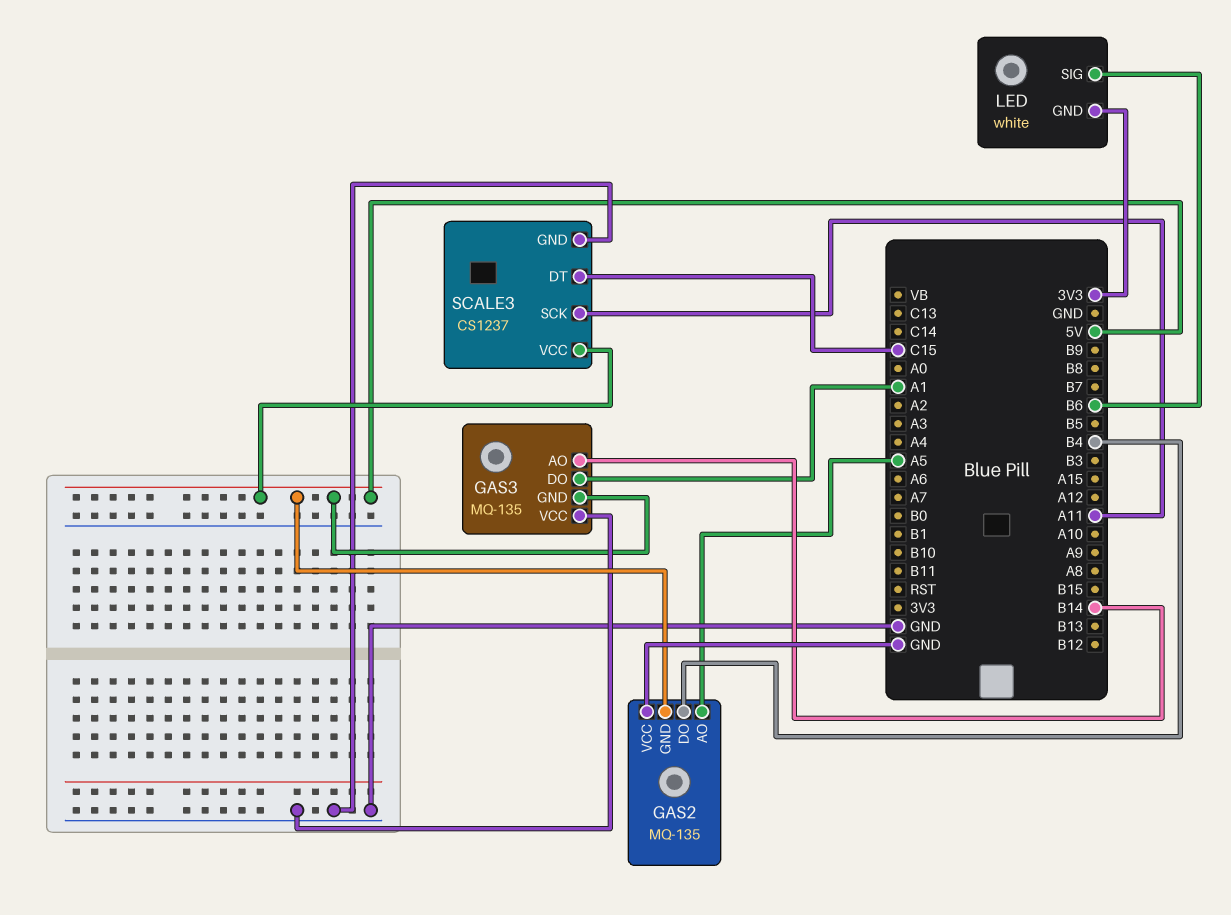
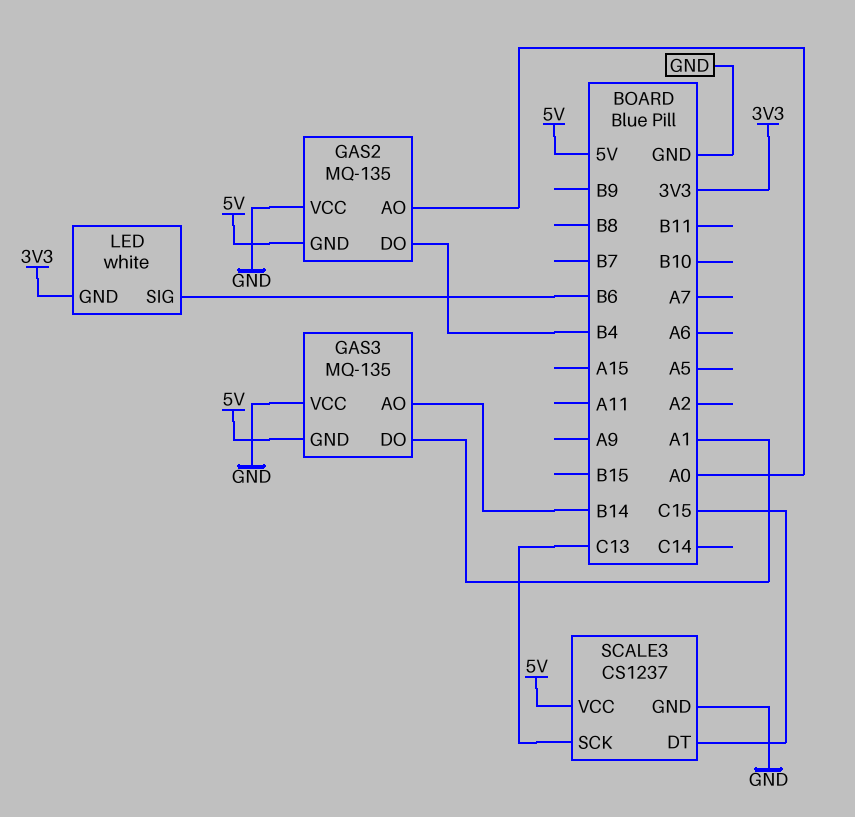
GAS2 pin AO: A5 -> A0
SCALE3 pin SCK: A11 -> C13

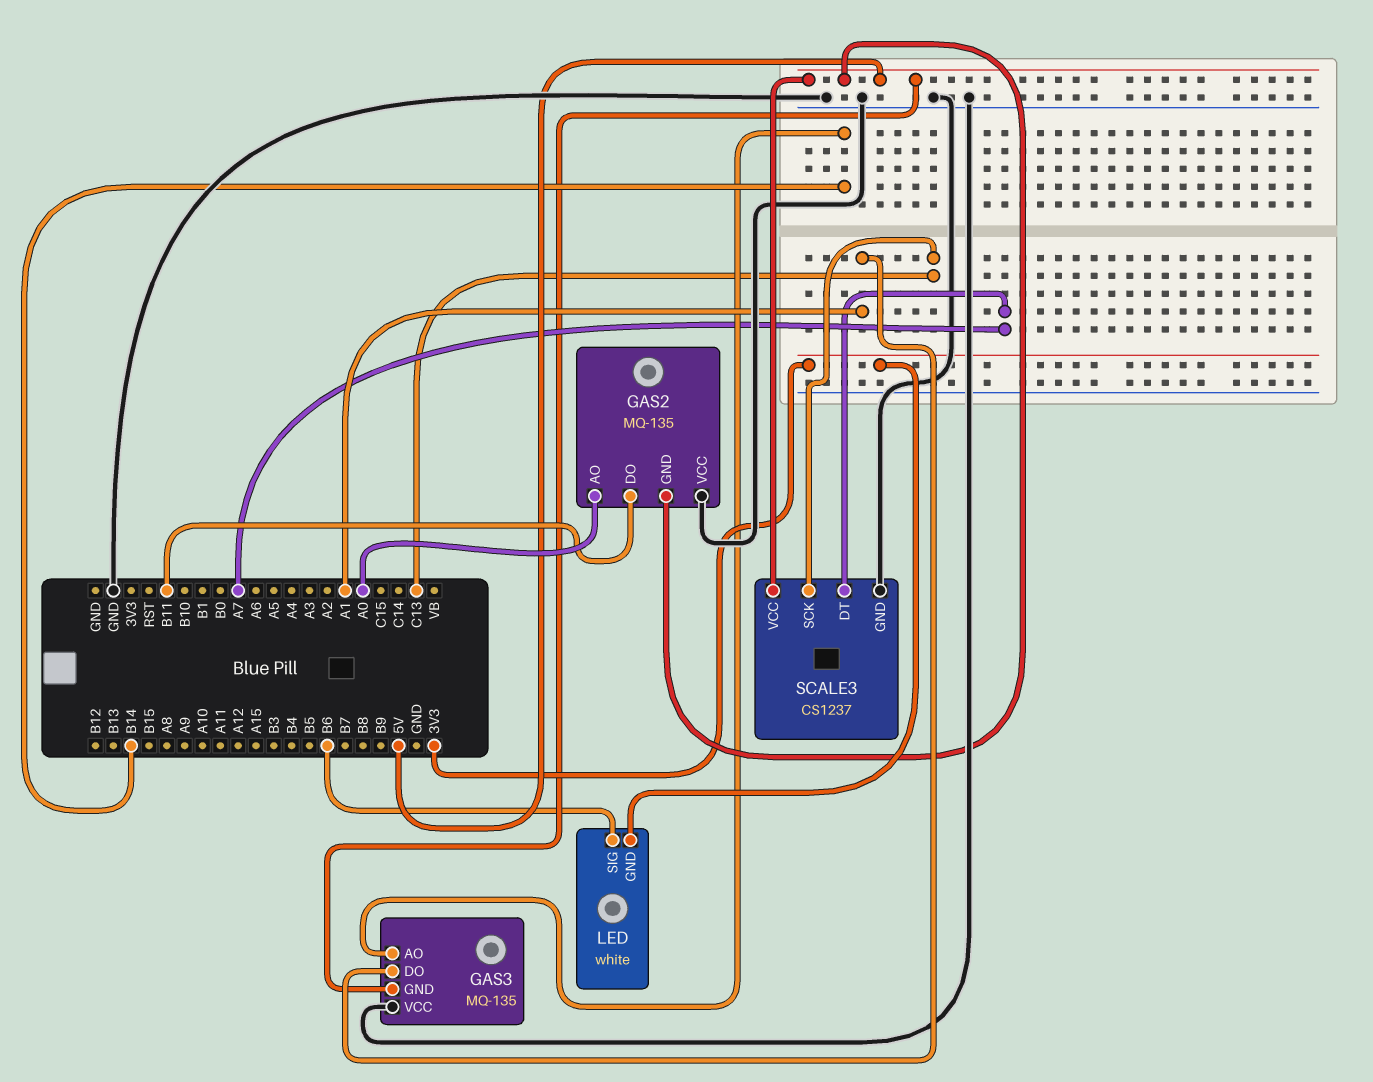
GAS2 pin DO: B4 -> B11
SCALE3 pin DT: C15 -> A7

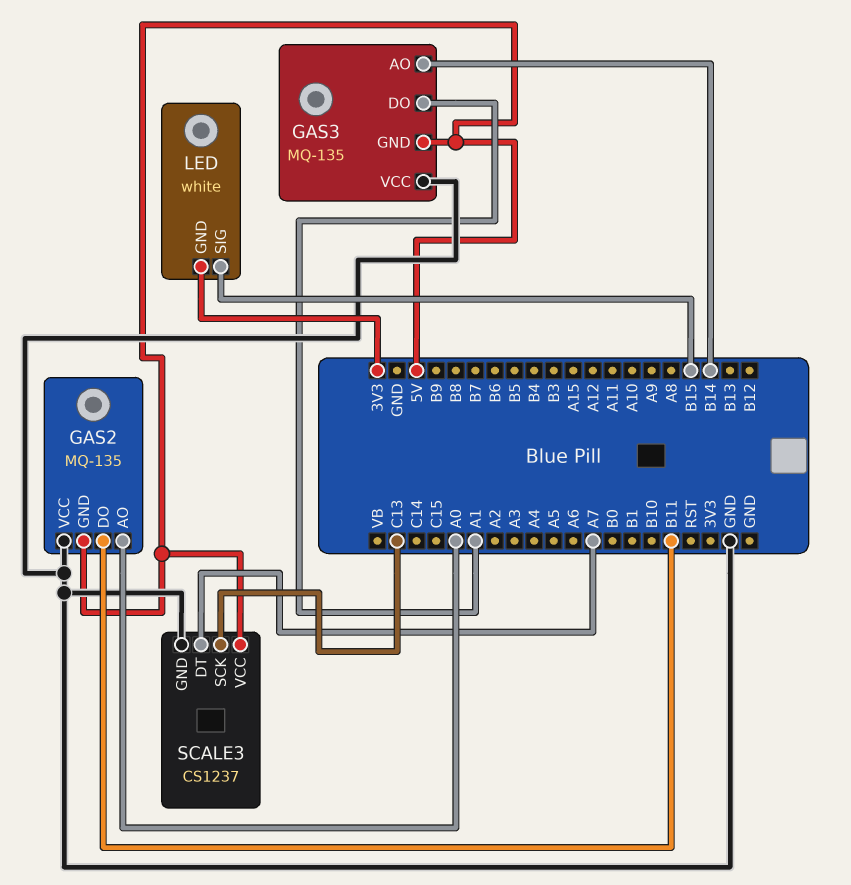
LED pin SIG: B6 -> B15

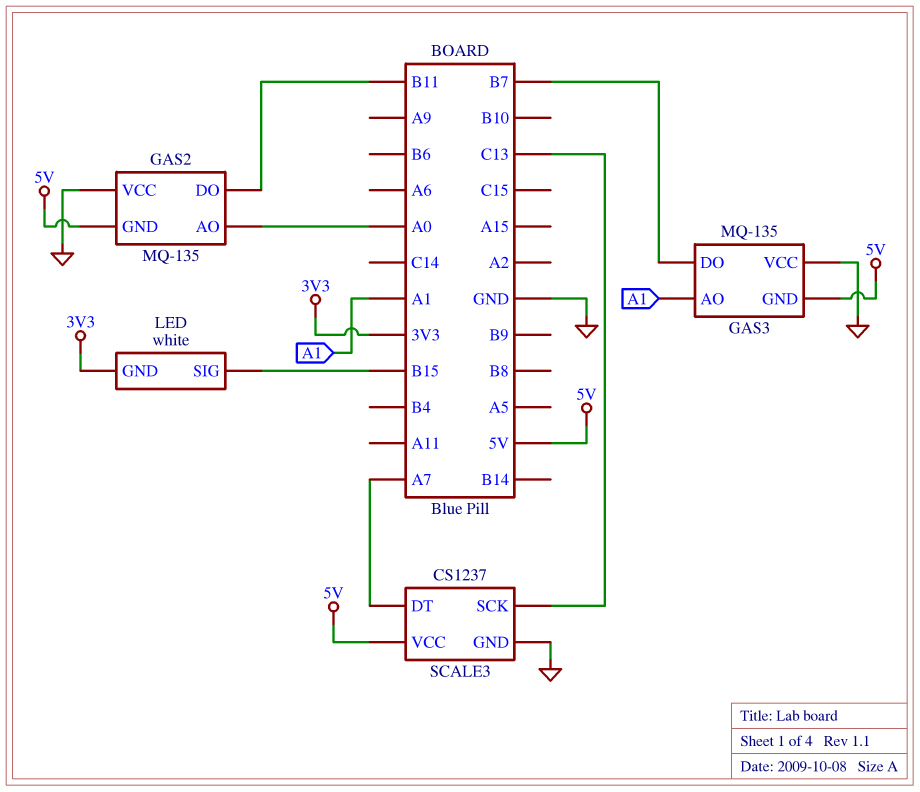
GAS3 pin AO: B14 -> A1
GAS3 pin DO: A1 -> B7

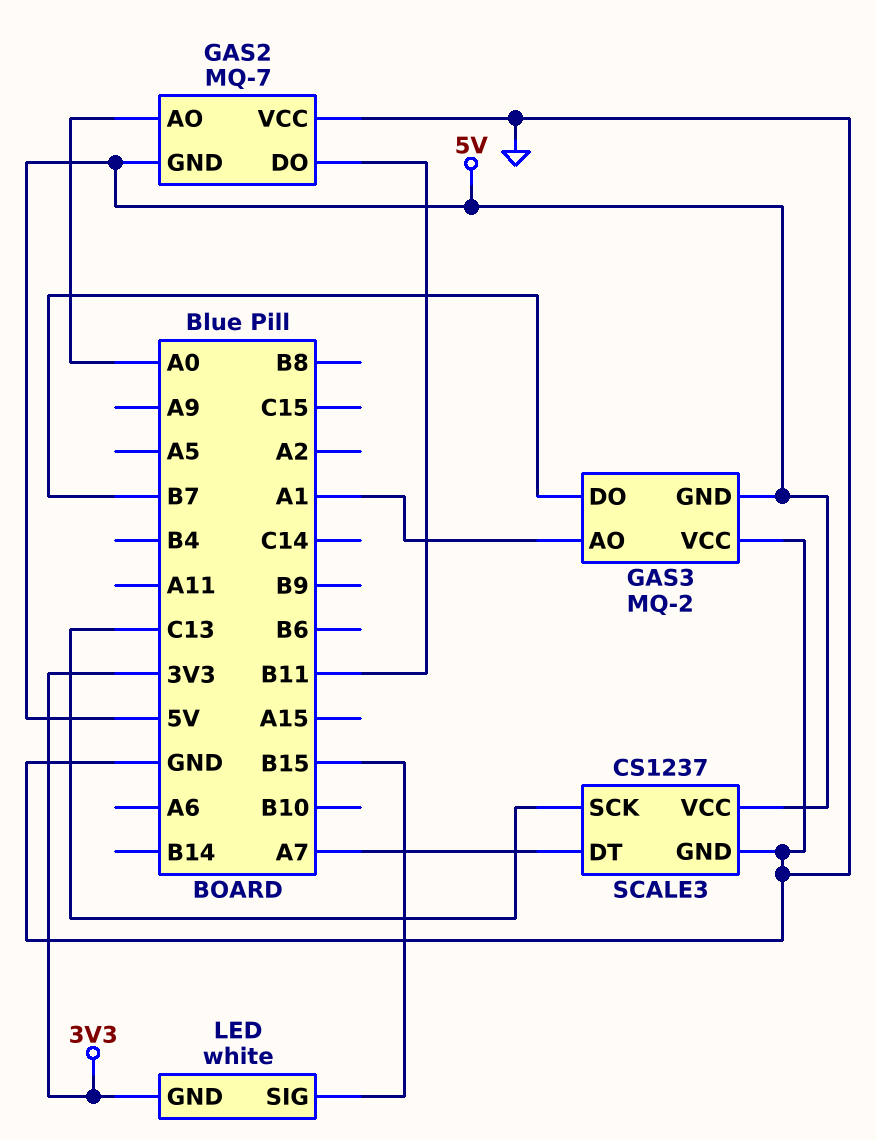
GAS2: MQ-135 -> MQ-7
GAS3: MQ-135 -> MQ-2

